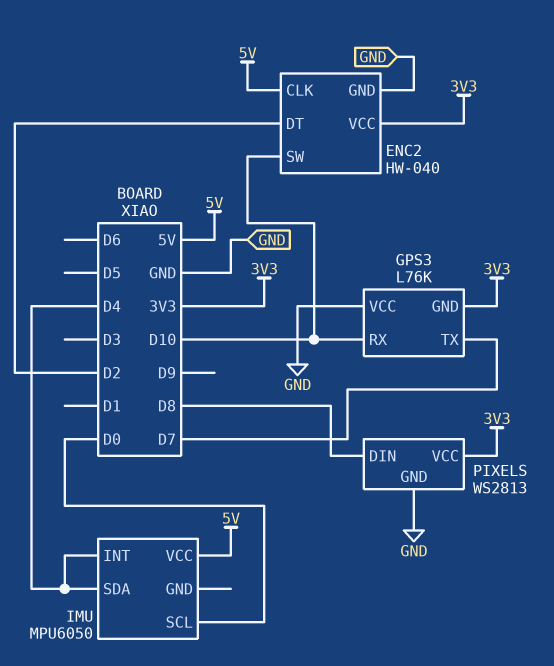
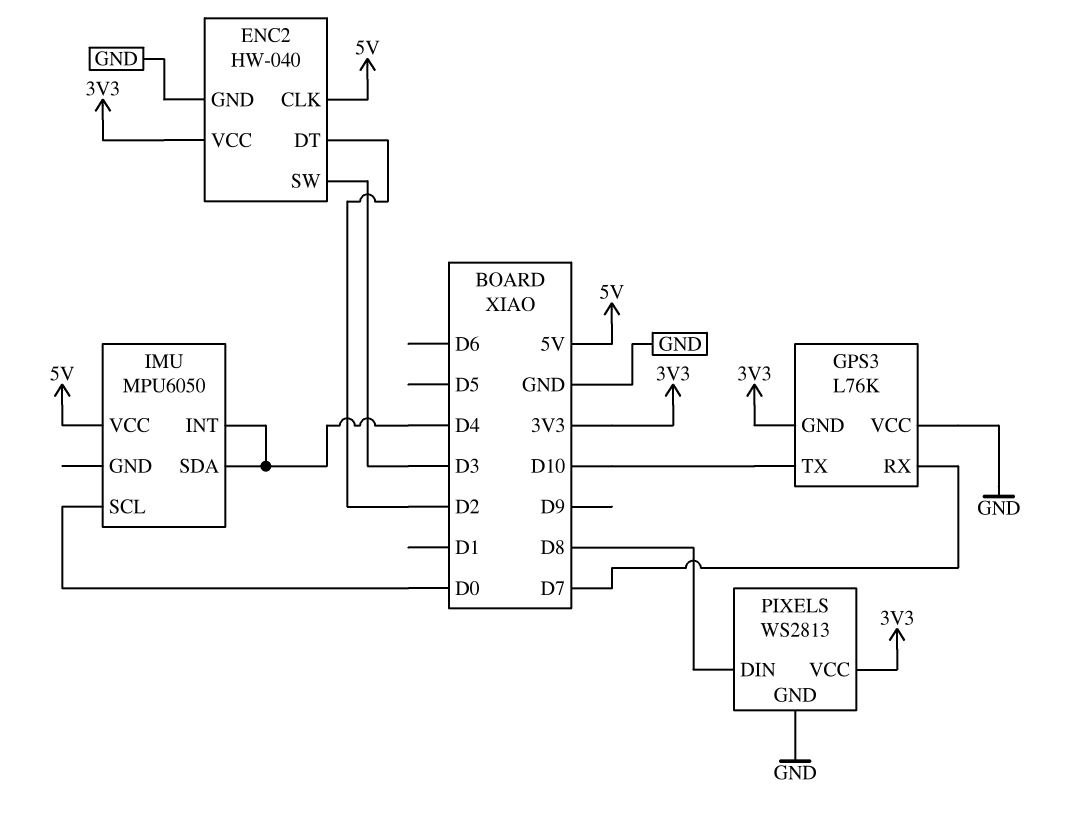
ENC2 pin SW: D10 -> D3
GPS3 pin RX: D10 -> D7
GPS3 pin TX: D7 -> D10

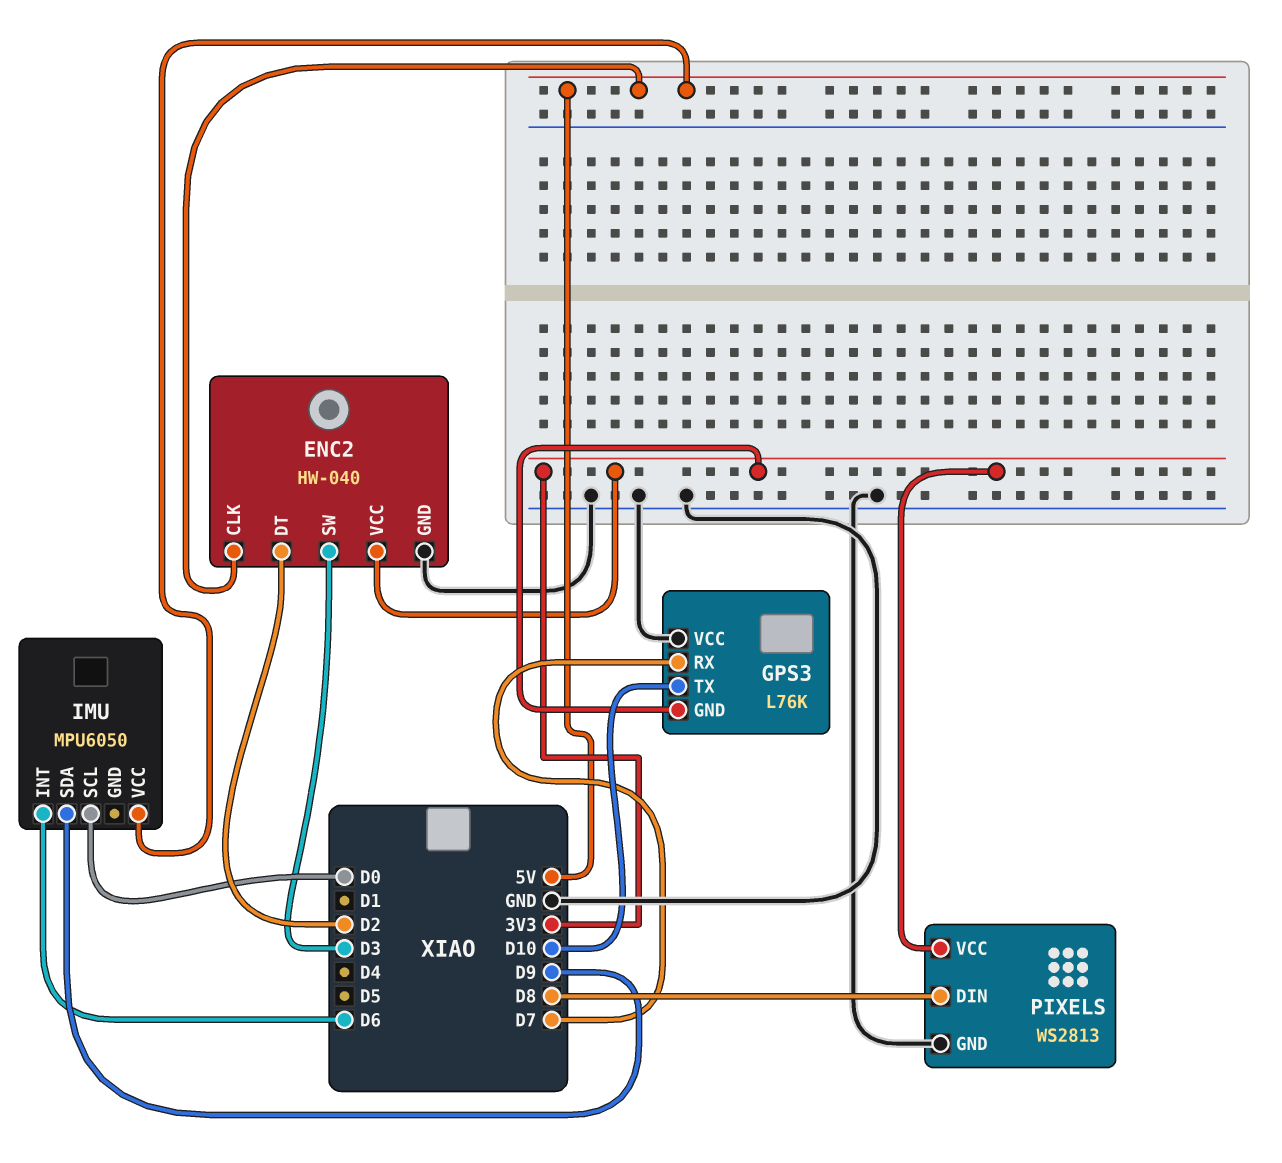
IMU pin INT: D4 -> D6
IMU pin SDA: D4 -> D9

